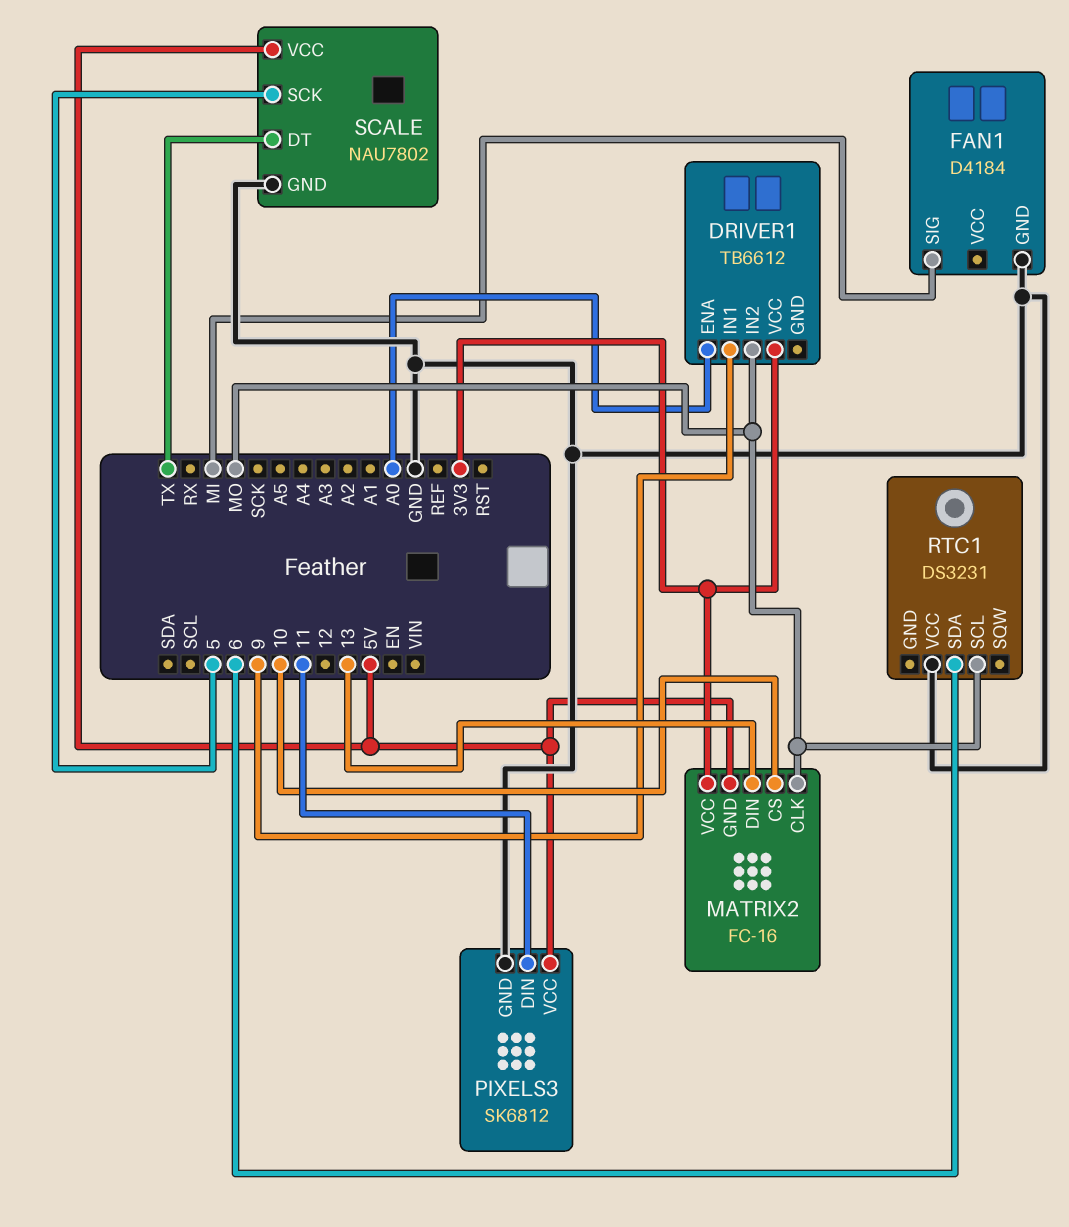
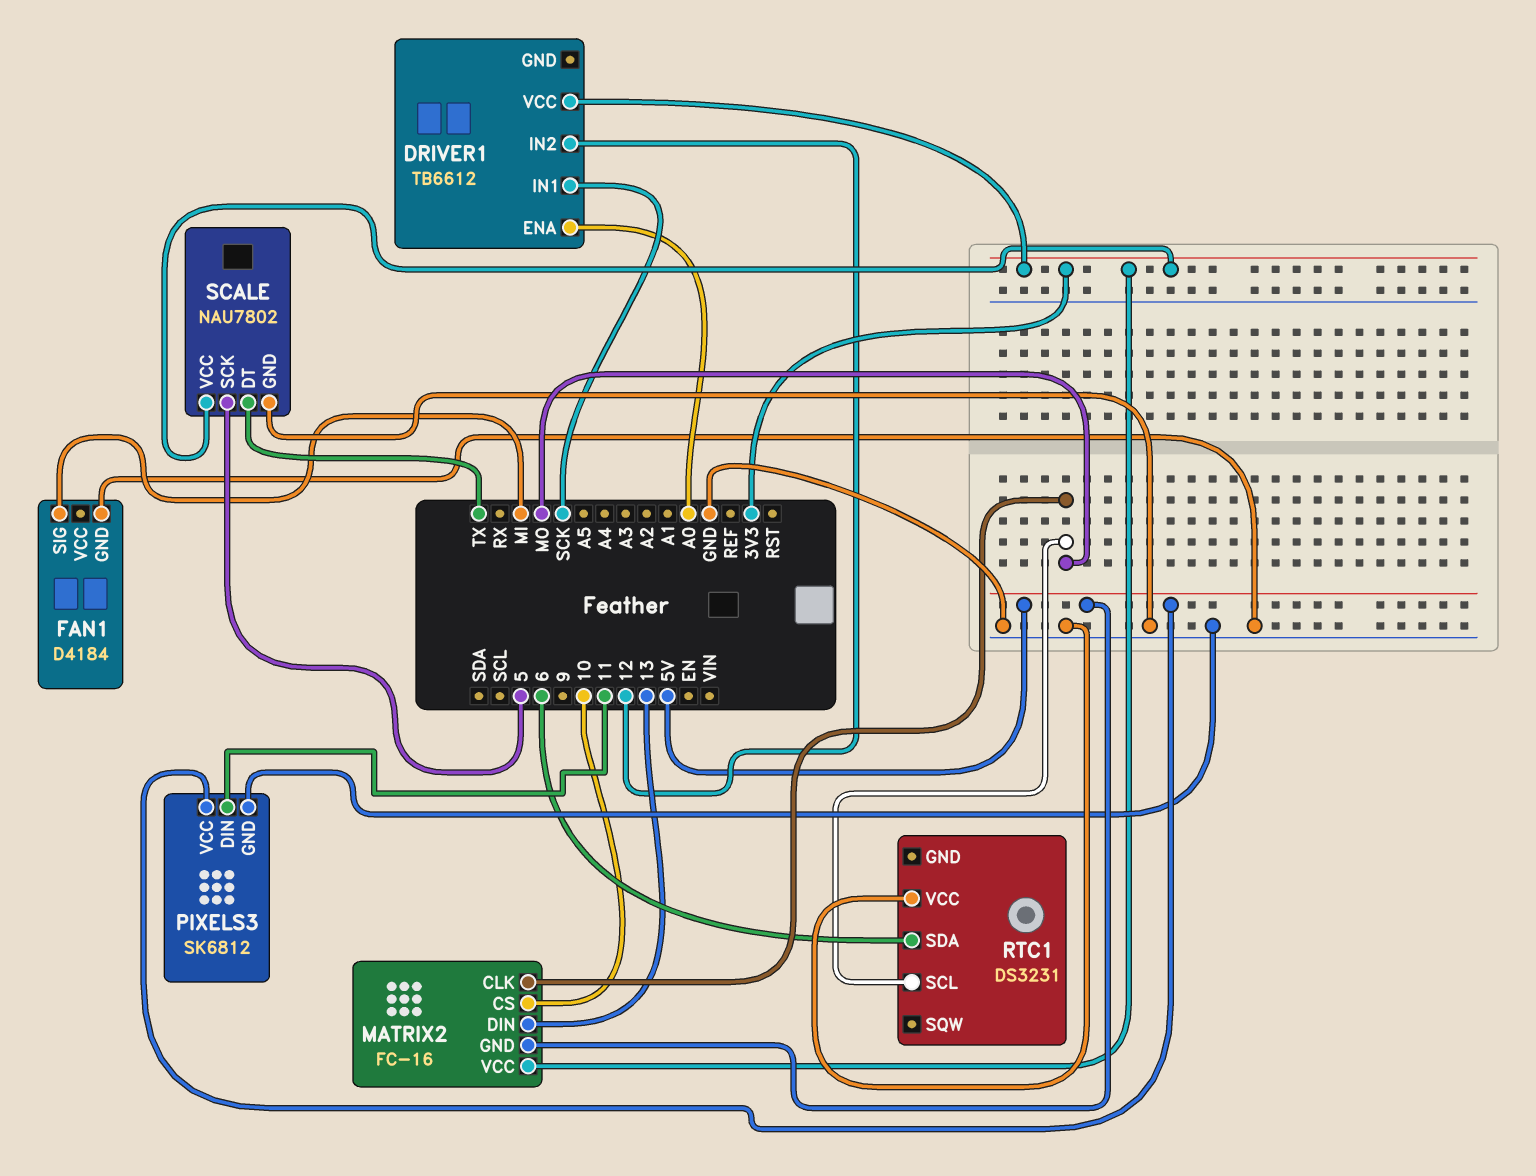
DRIVER1 pin IN1: 9 -> SCK
DRIVER1 pin IN2: MO -> 12
SCALE pin VCC: 5V -> 3V3

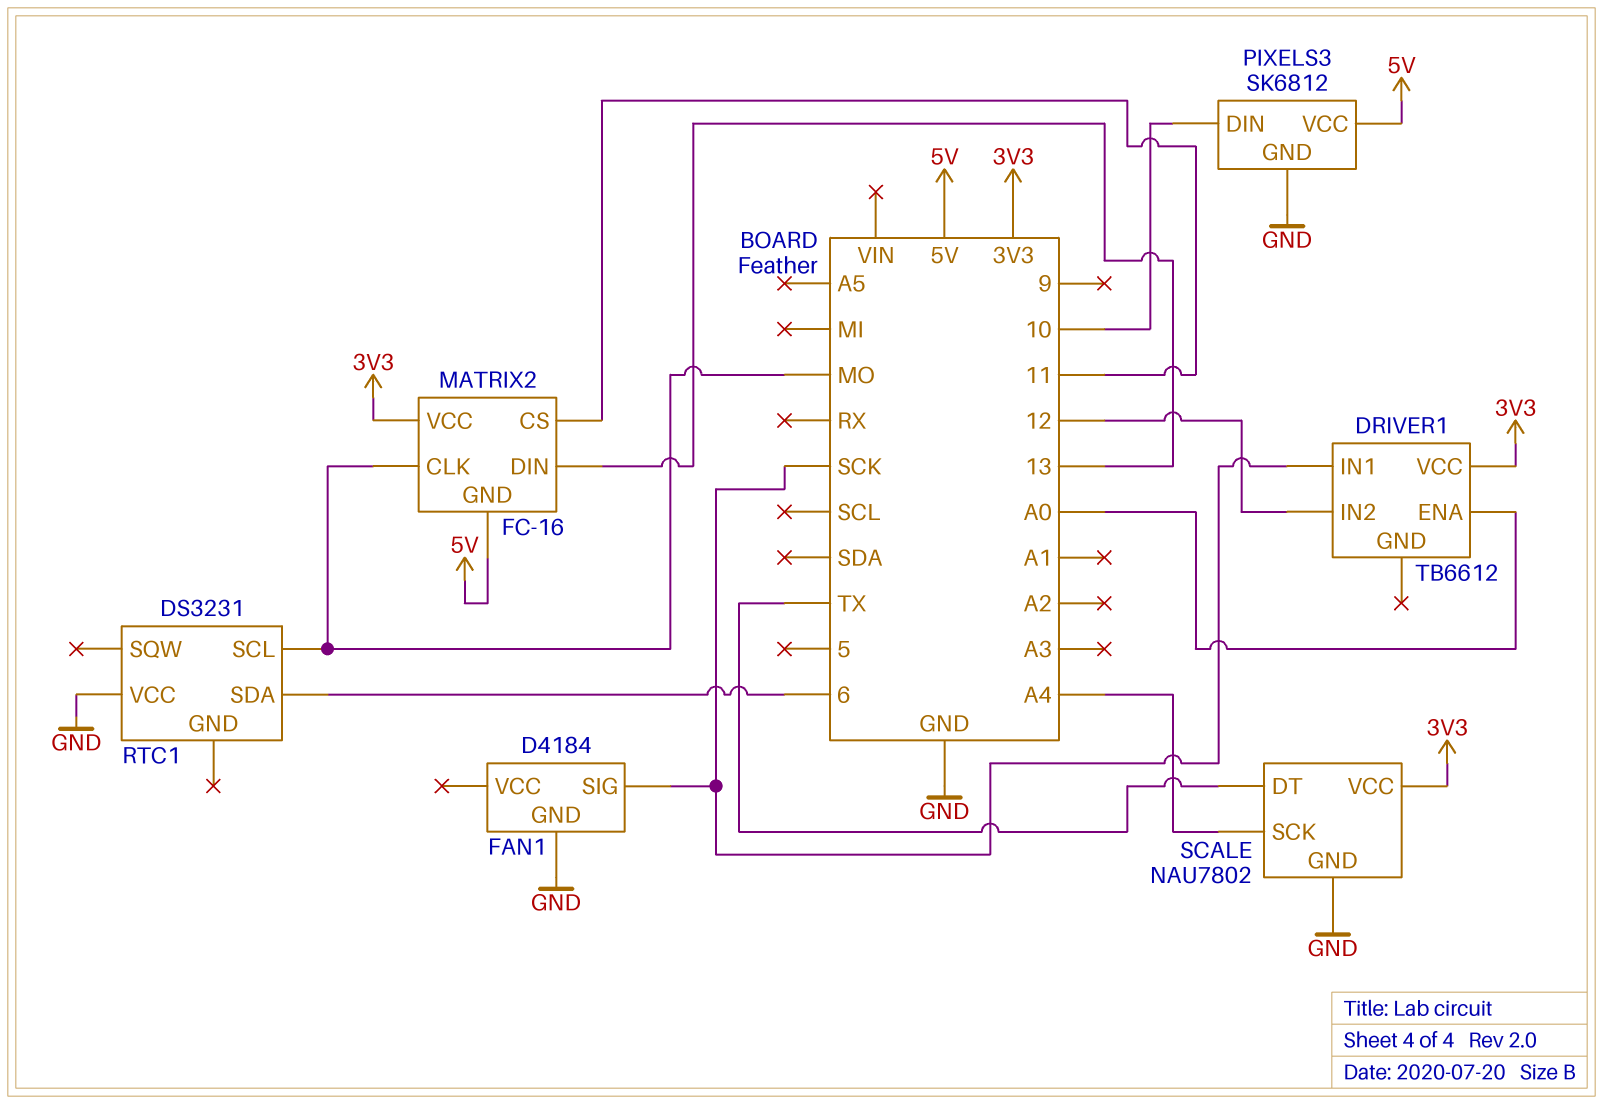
FAN1 pin SIG: MI -> SCK
MATRIX2 pin CS: 10 -> 11
PIXELS3 pin DIN: 11 -> 10
SCALE pin SCK: 5 -> A4

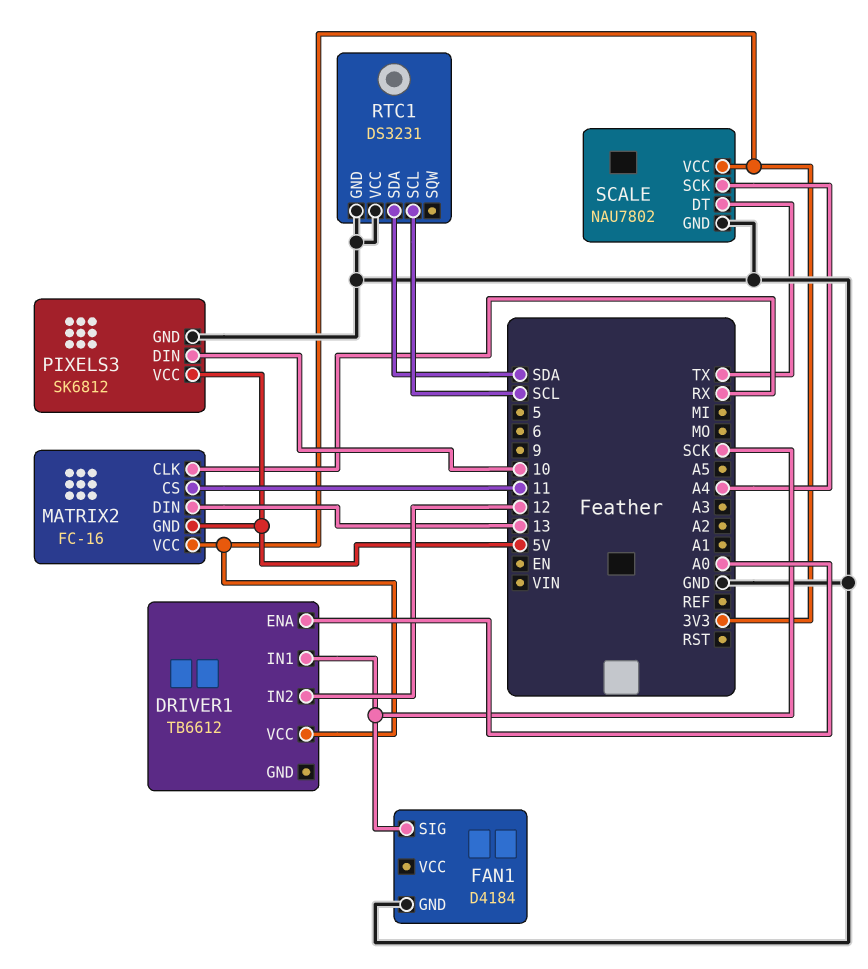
MATRIX2 pin CLK: MO -> RX
RTC1 pin GND: none -> GND
RTC1 pin SCL: MO -> SCL
RTC1 pin SDA: 6 -> SDA

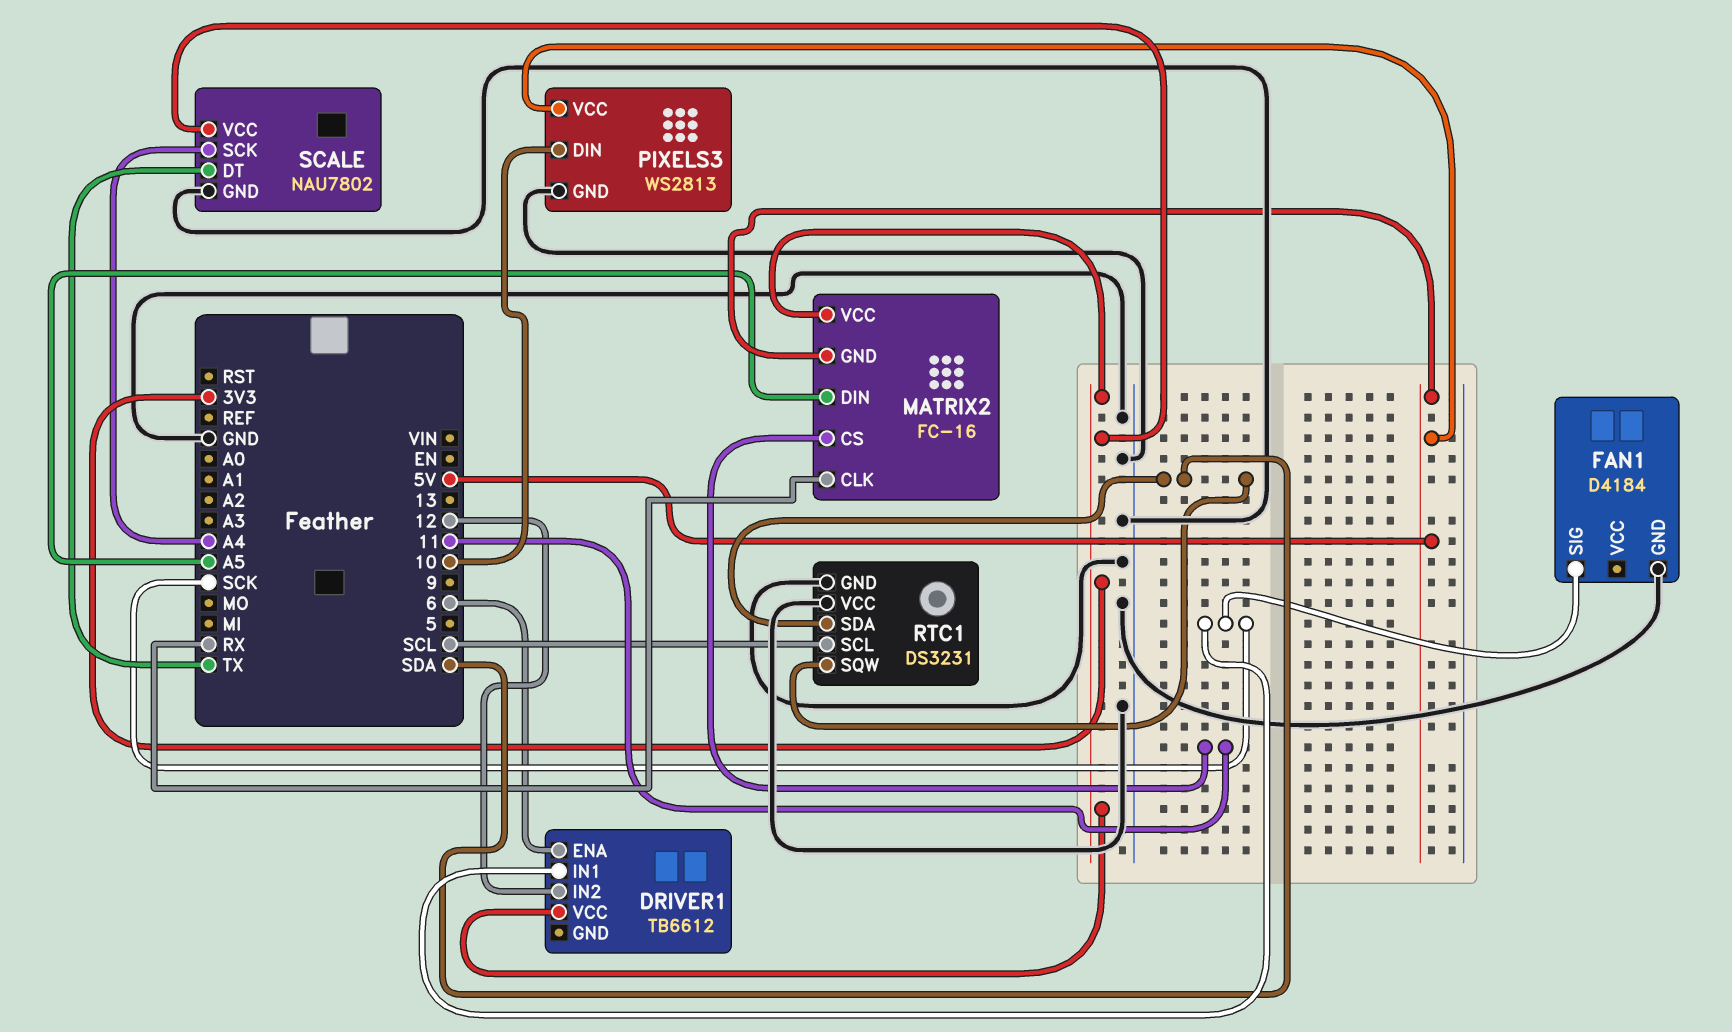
DRIVER1 pin ENA: A0 -> 6
MATRIX2 pin DIN: 13 -> A5
PIXELS3: SK6812 -> WS2813
RTC1 pin SQW: none -> SDA

